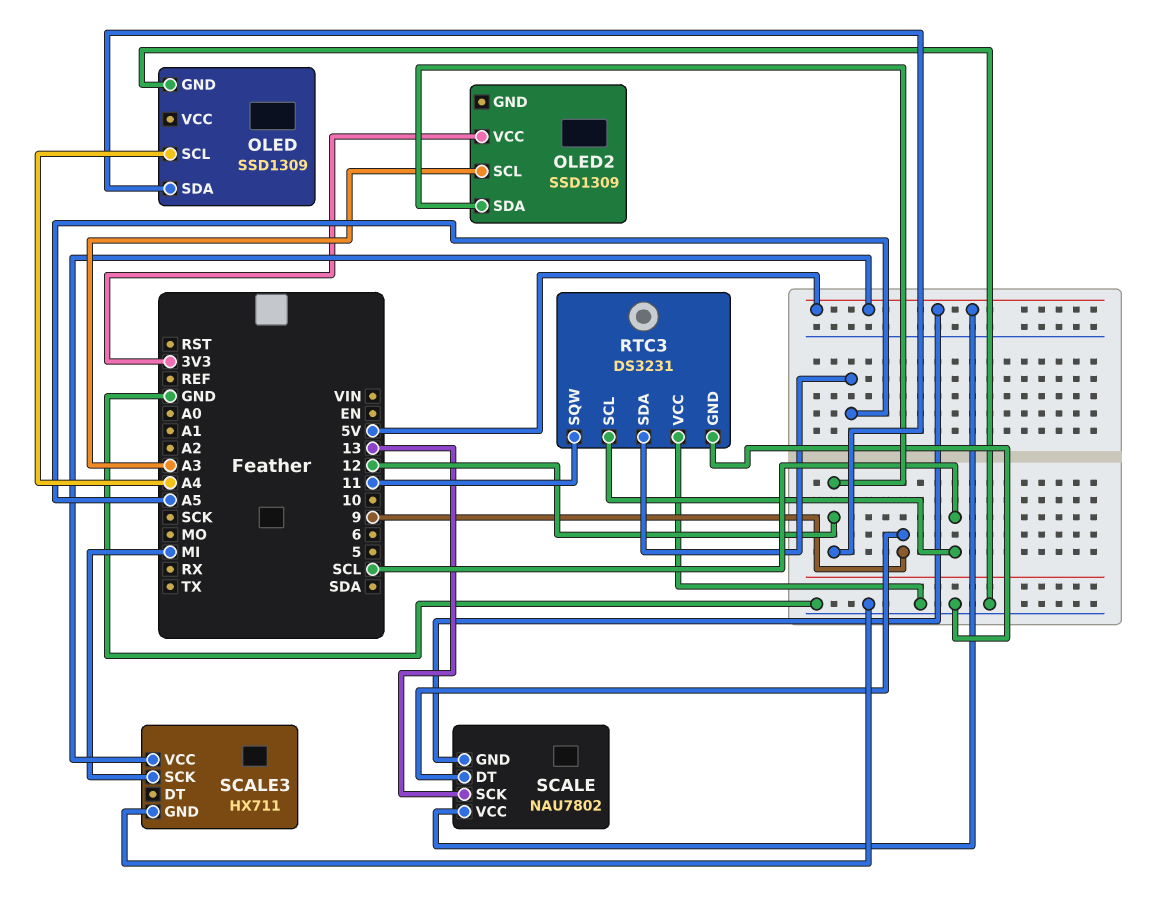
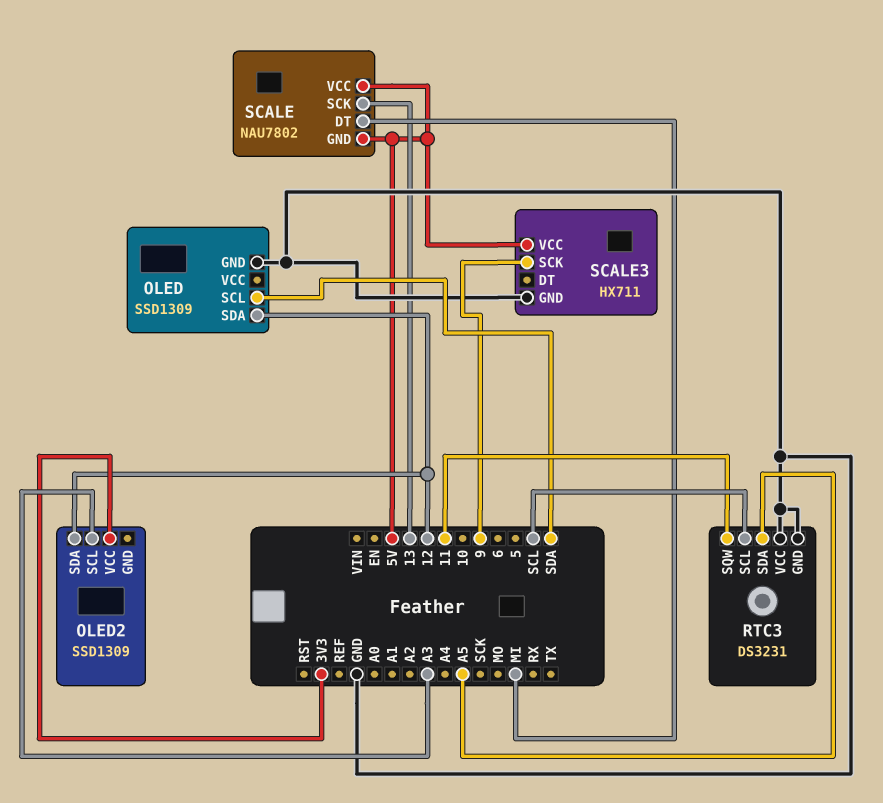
OLED pin SCL: A4 -> SDA
SCALE pin DT: 9 -> MI
SCALE3 pin SCK: MI -> 9

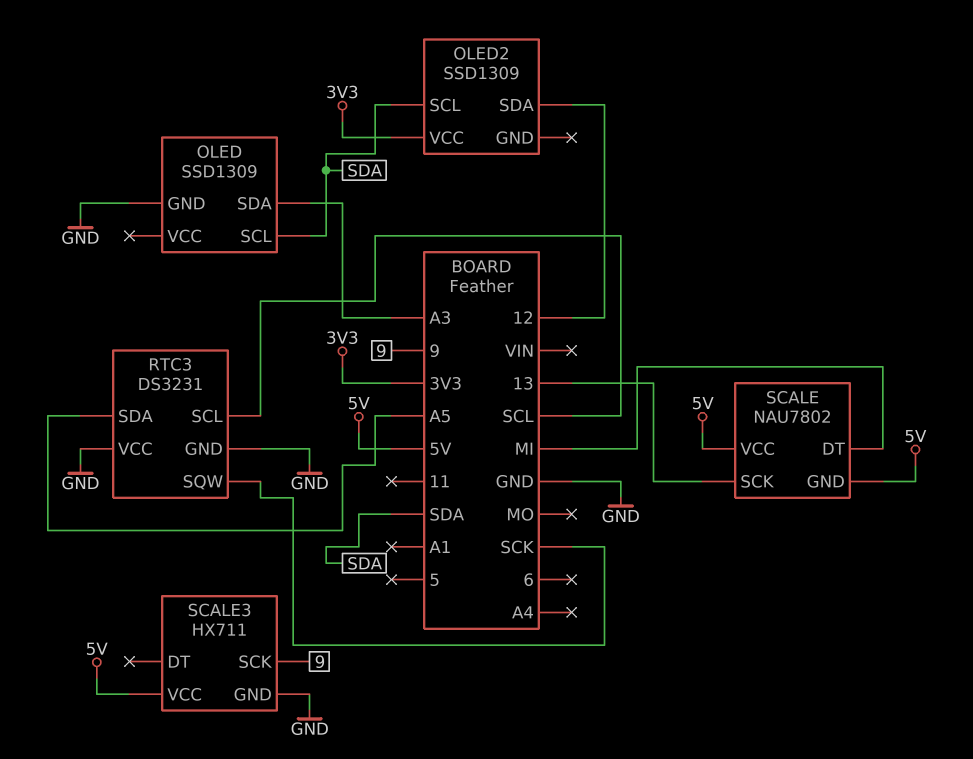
OLED pin SDA: 12 -> A3
OLED2 pin SCL: A3 -> SDA
RTC3 pin SQW: 11 -> SCK

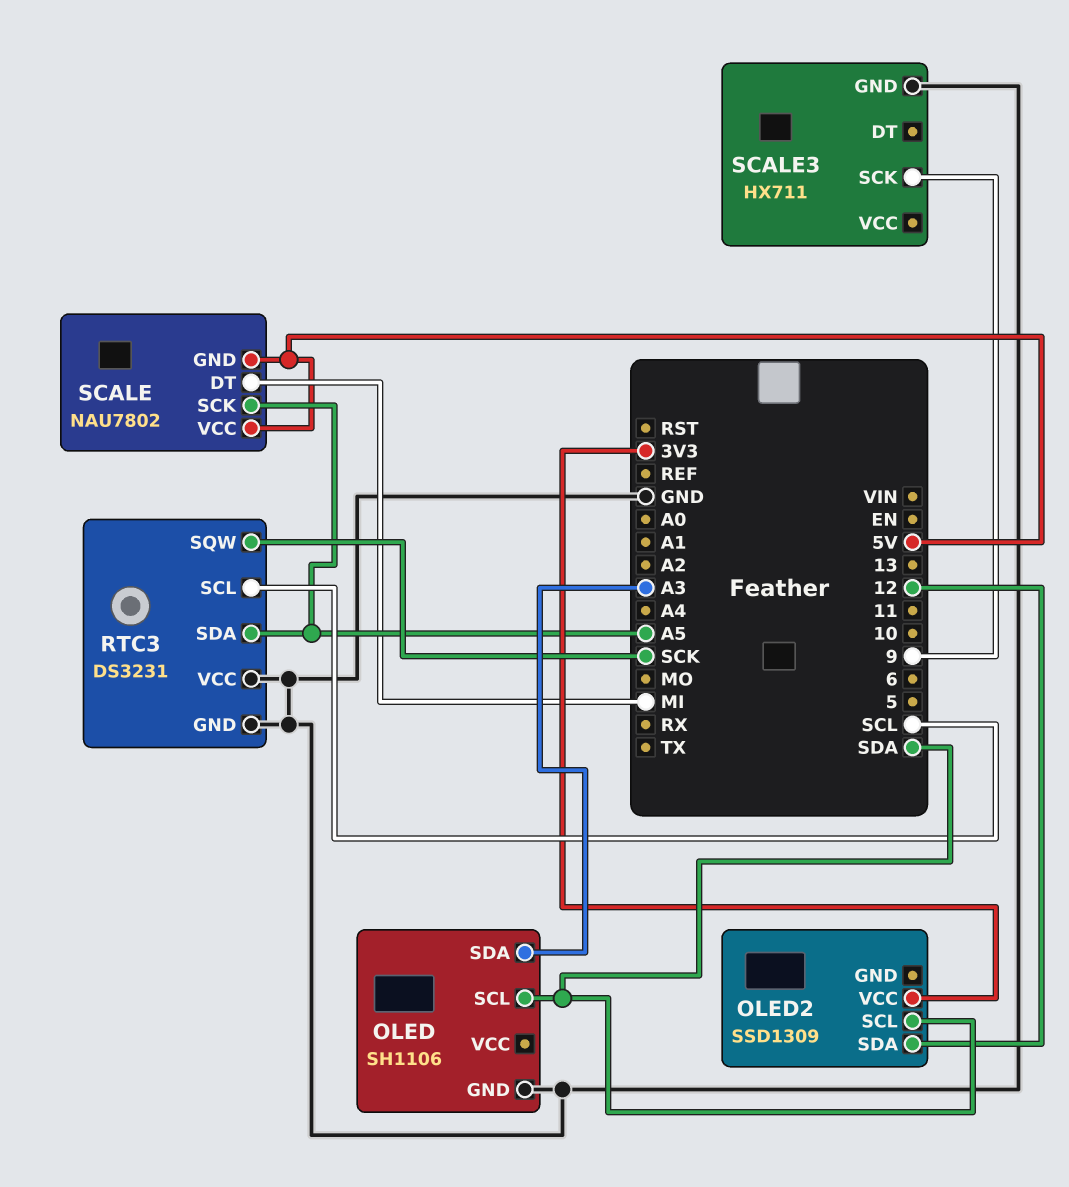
OLED: SSD1309 -> SH1106
SCALE pin SCK: 13 -> A5
SCALE3 pin VCC: 5V -> none

